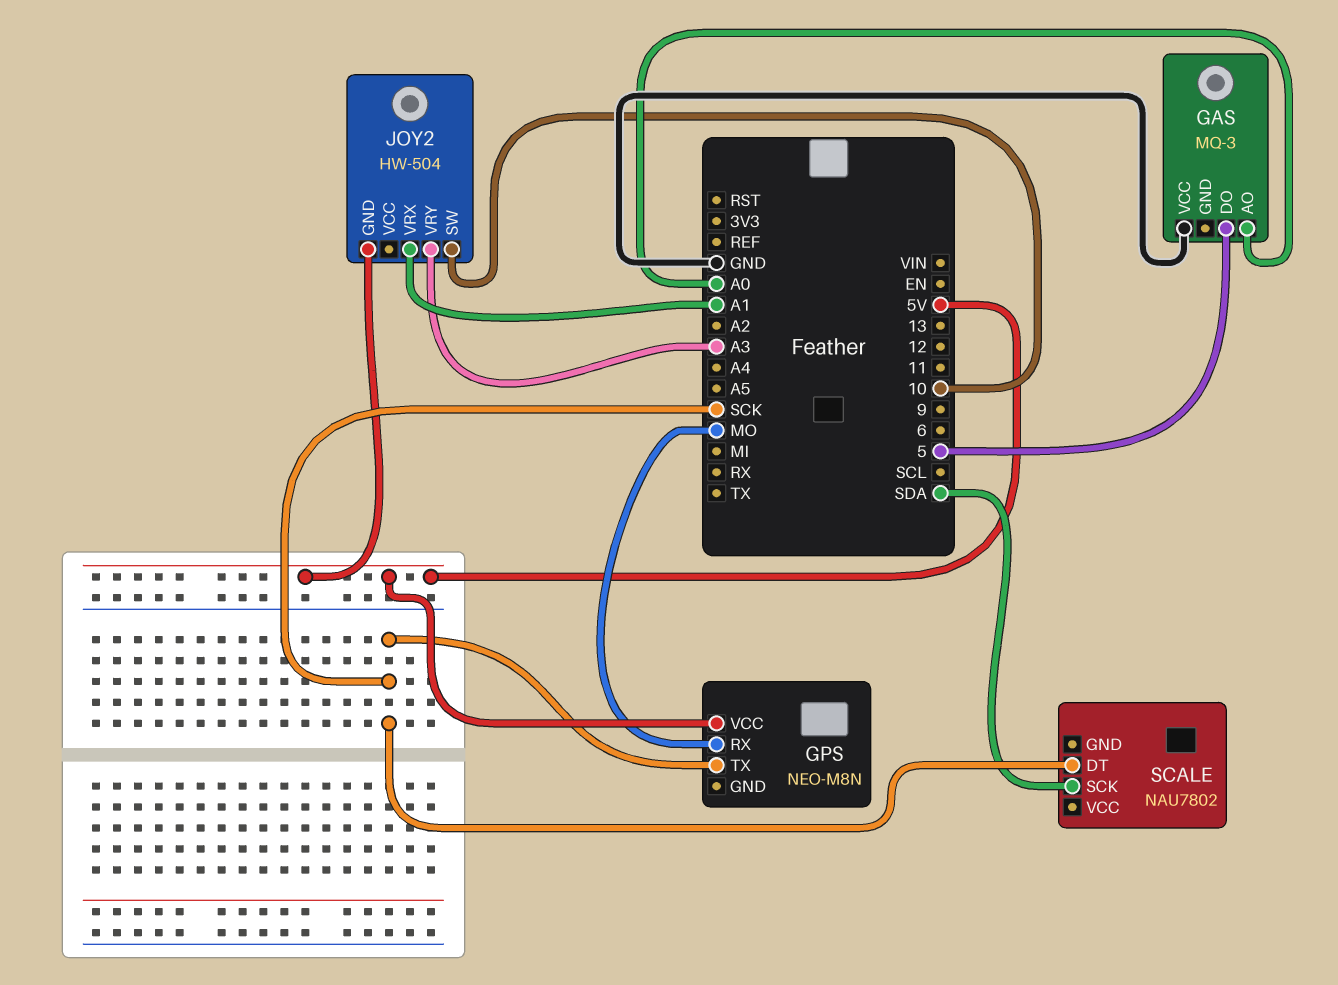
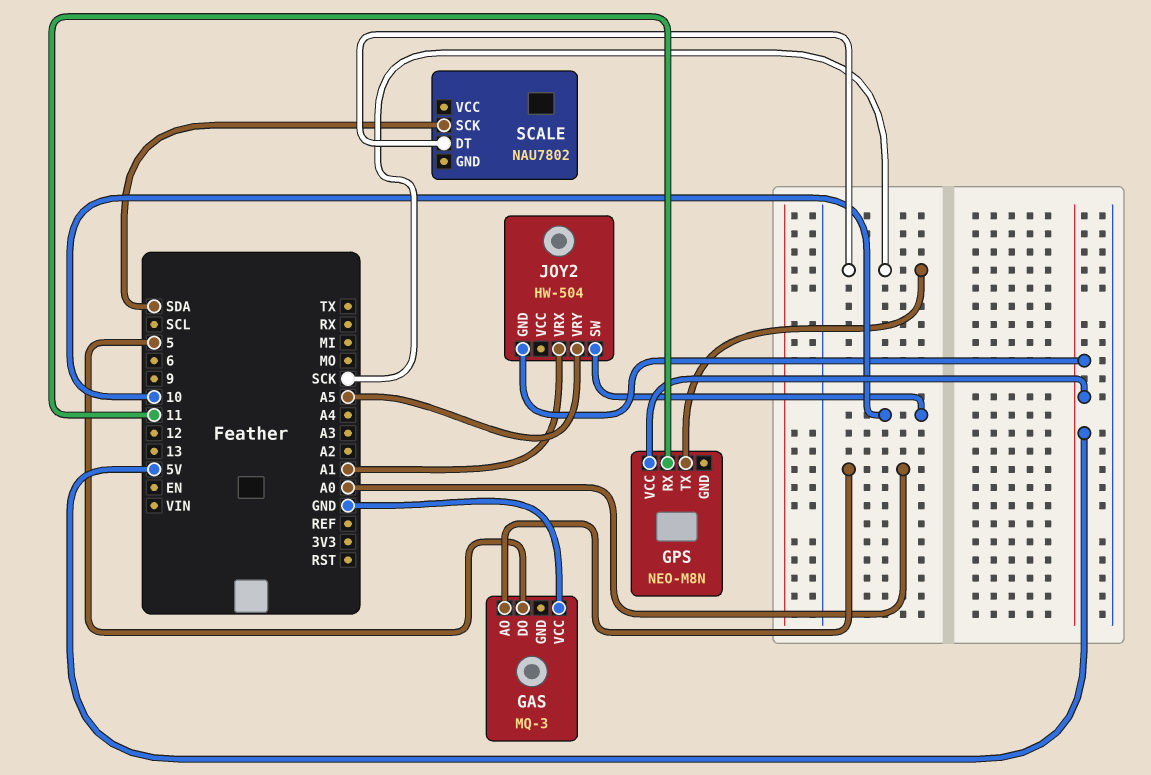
GPS pin RX: MO -> 11
JOY2 pin VRY: A3 -> A5

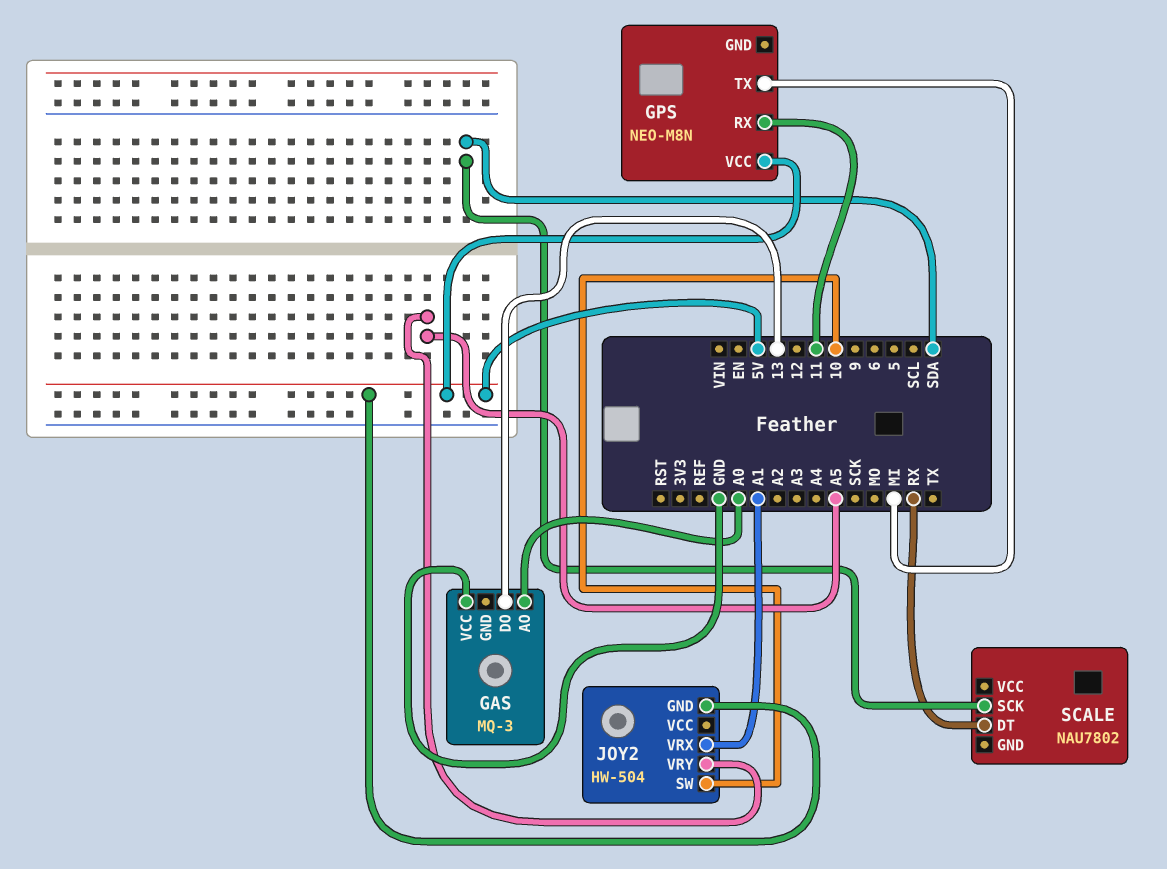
GAS pin DO: 5 -> 13
GPS pin TX: SCK -> MI
SCALE pin DT: SCK -> RX

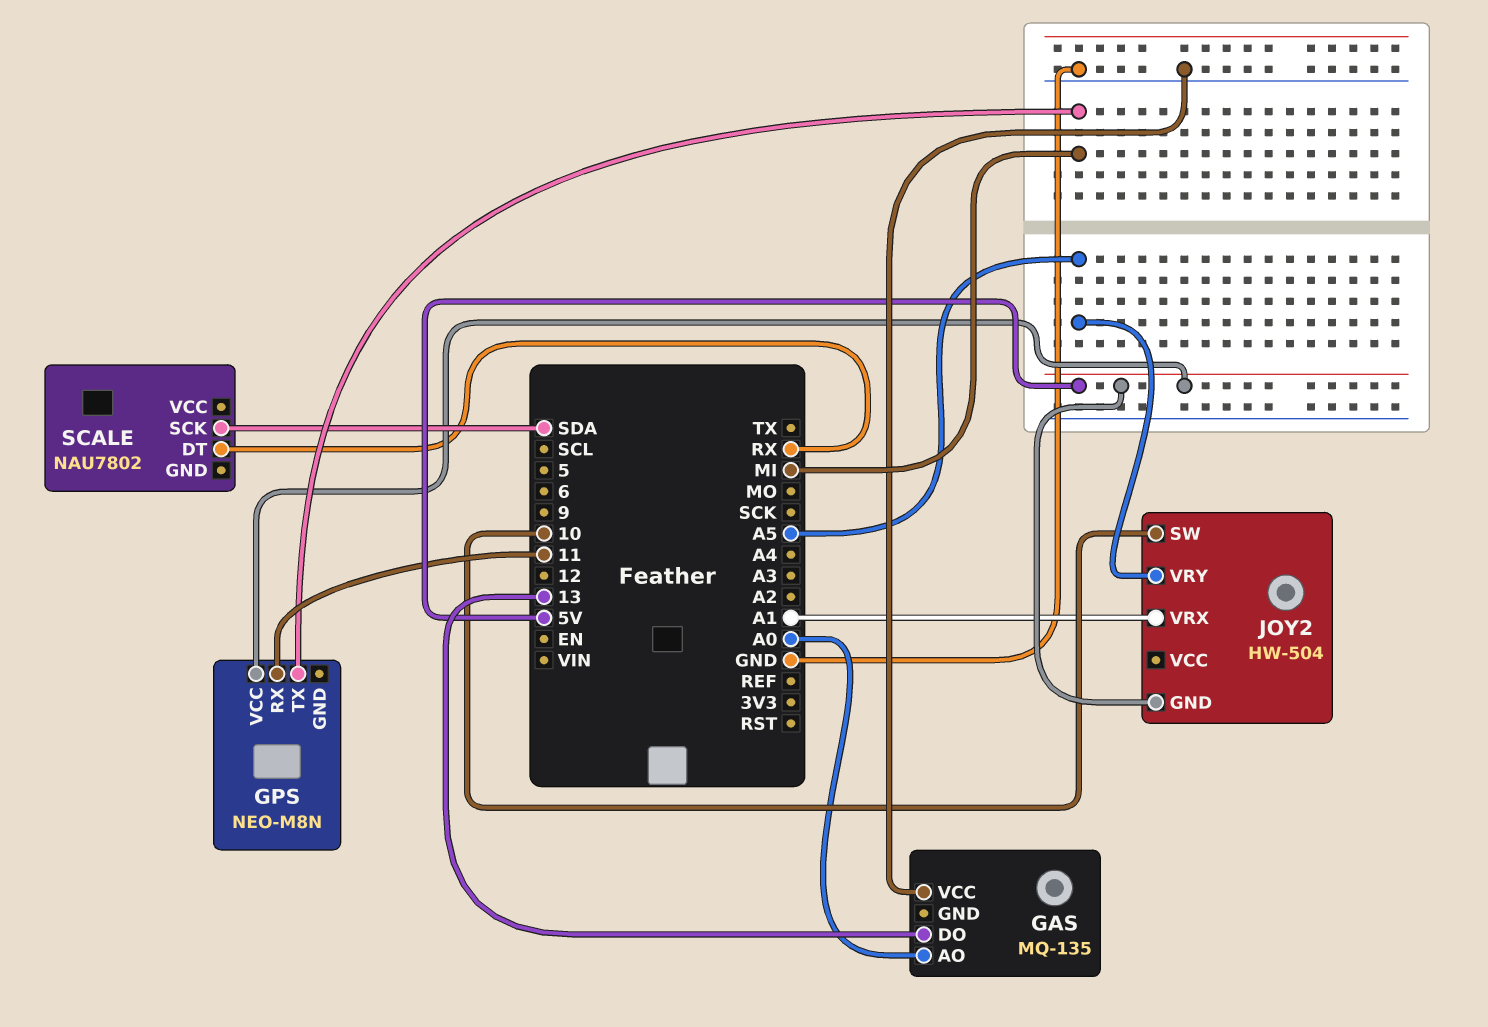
GAS: MQ-3 -> MQ-135

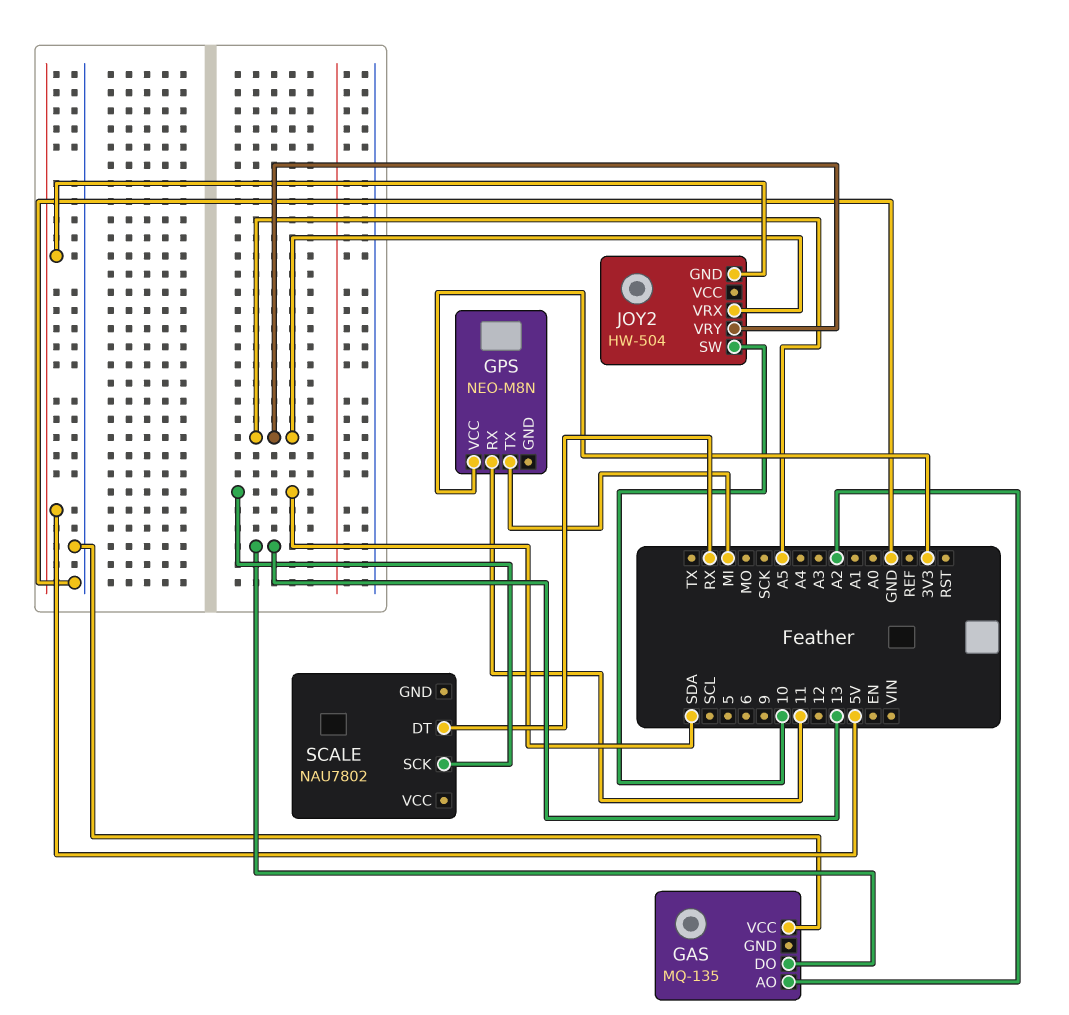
GAS pin AO: A0 -> A2
GPS pin VCC: 5V -> 3V3
JOY2 pin VRX: A1 -> A5

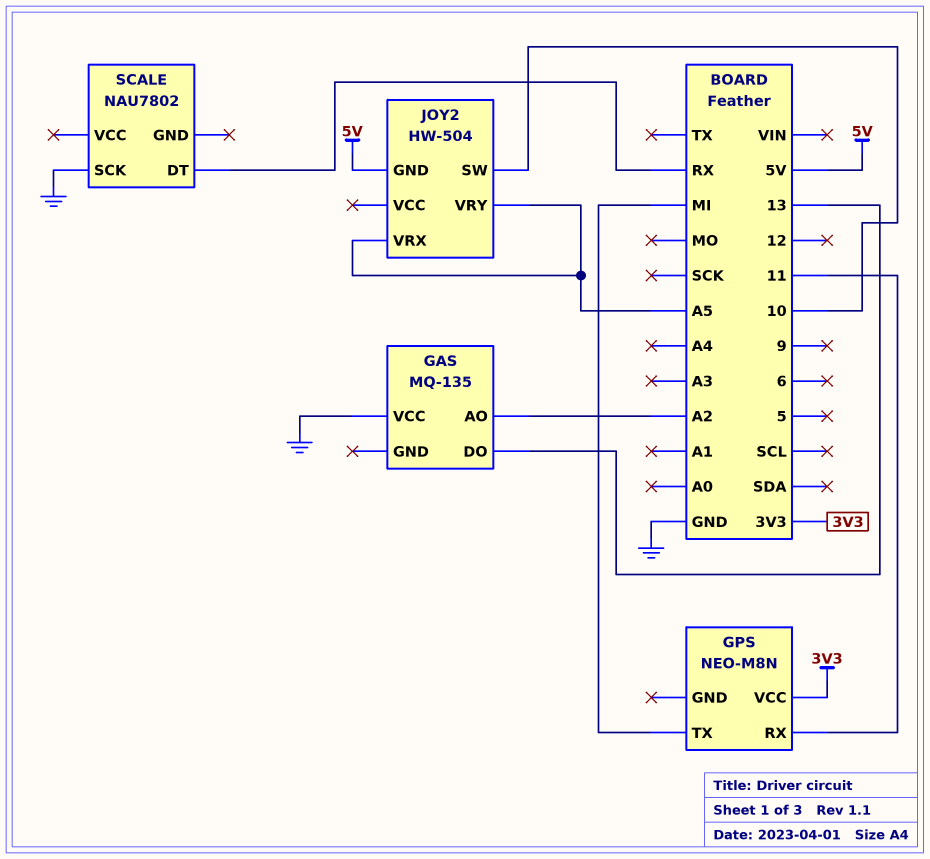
SCALE pin SCK: SDA -> GND

